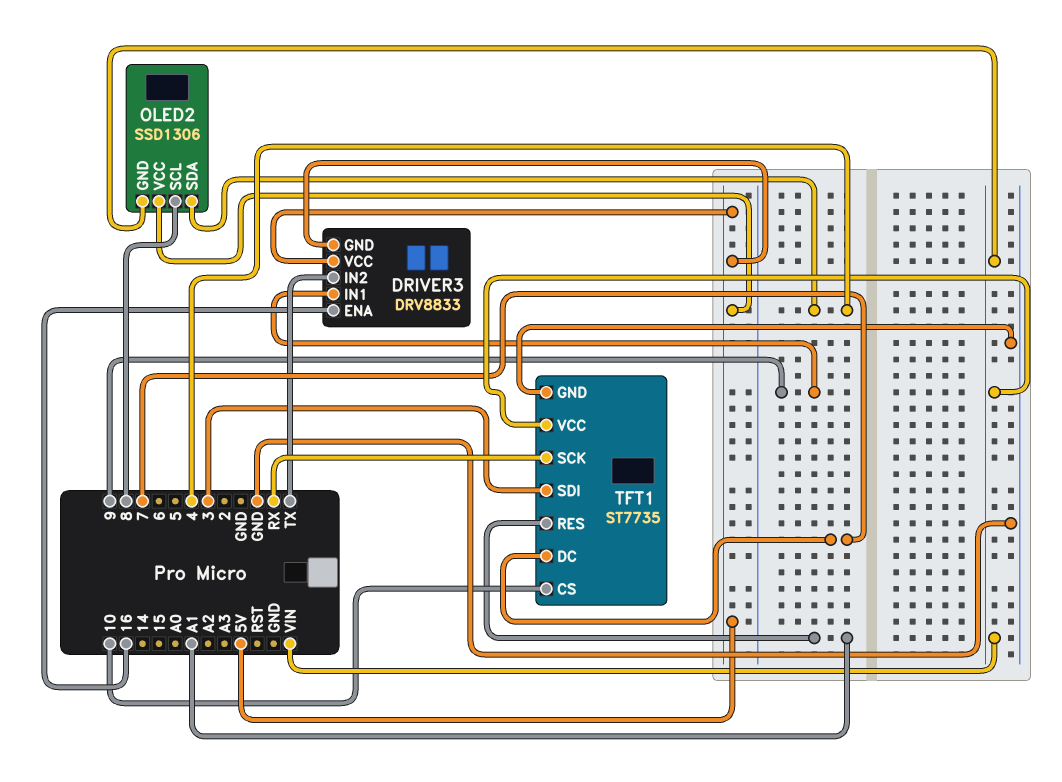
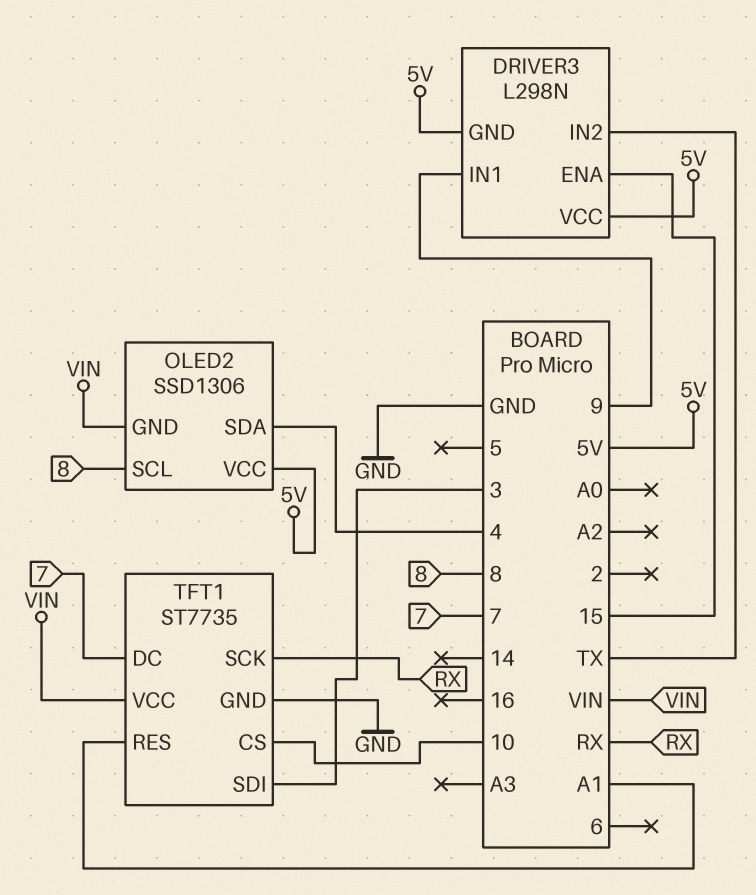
DRIVER3: DRV8833 -> L298N
DRIVER3 pin ENA: 16 -> 15

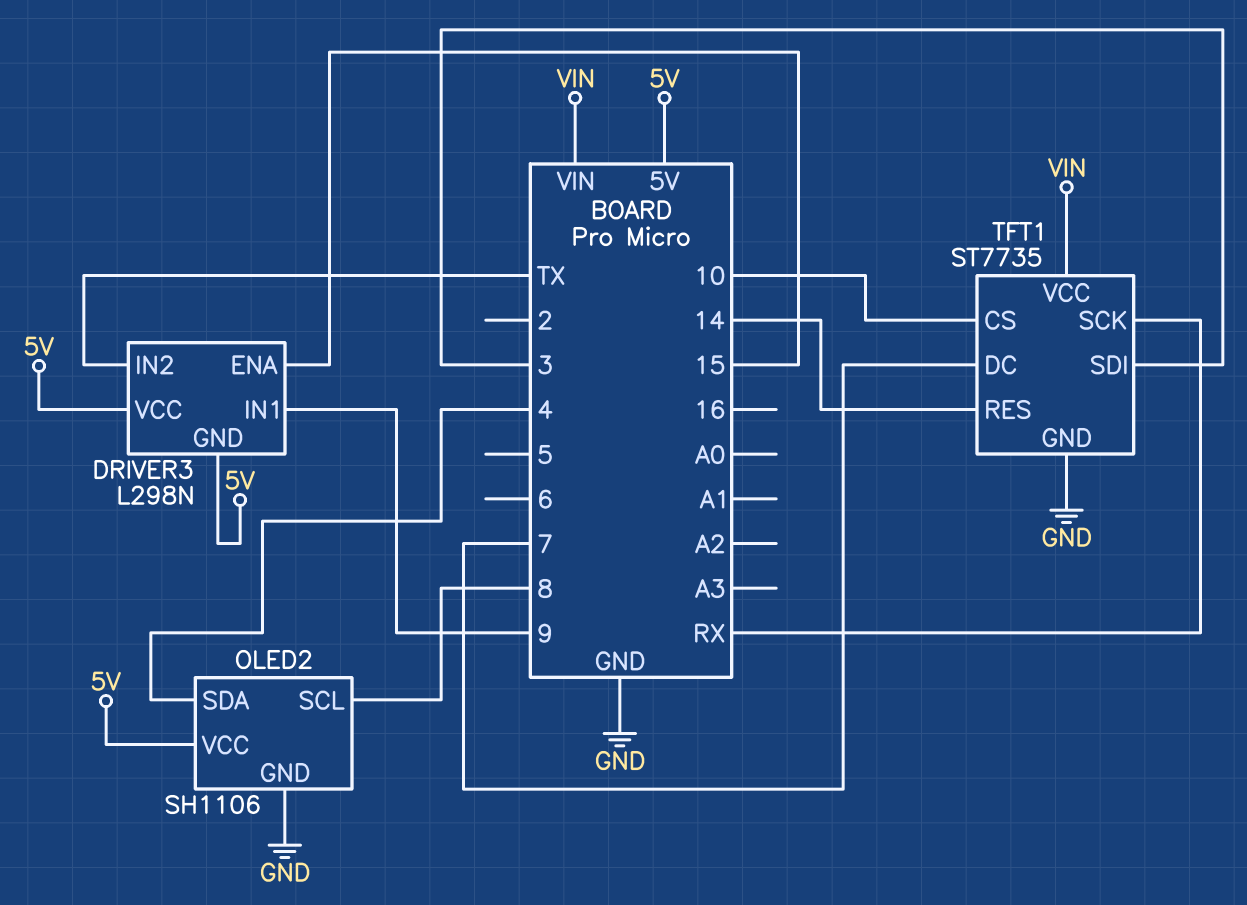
OLED2: SSD1306 -> SH1106
OLED2 pin GND: VIN -> GND
TFT1 pin RES: A1 -> 14

